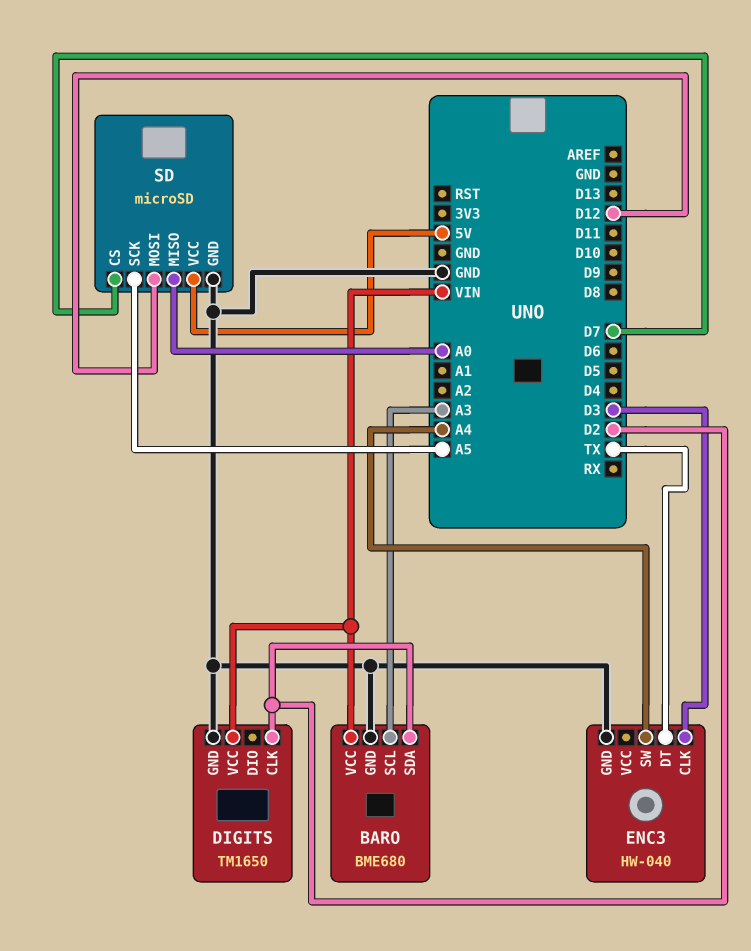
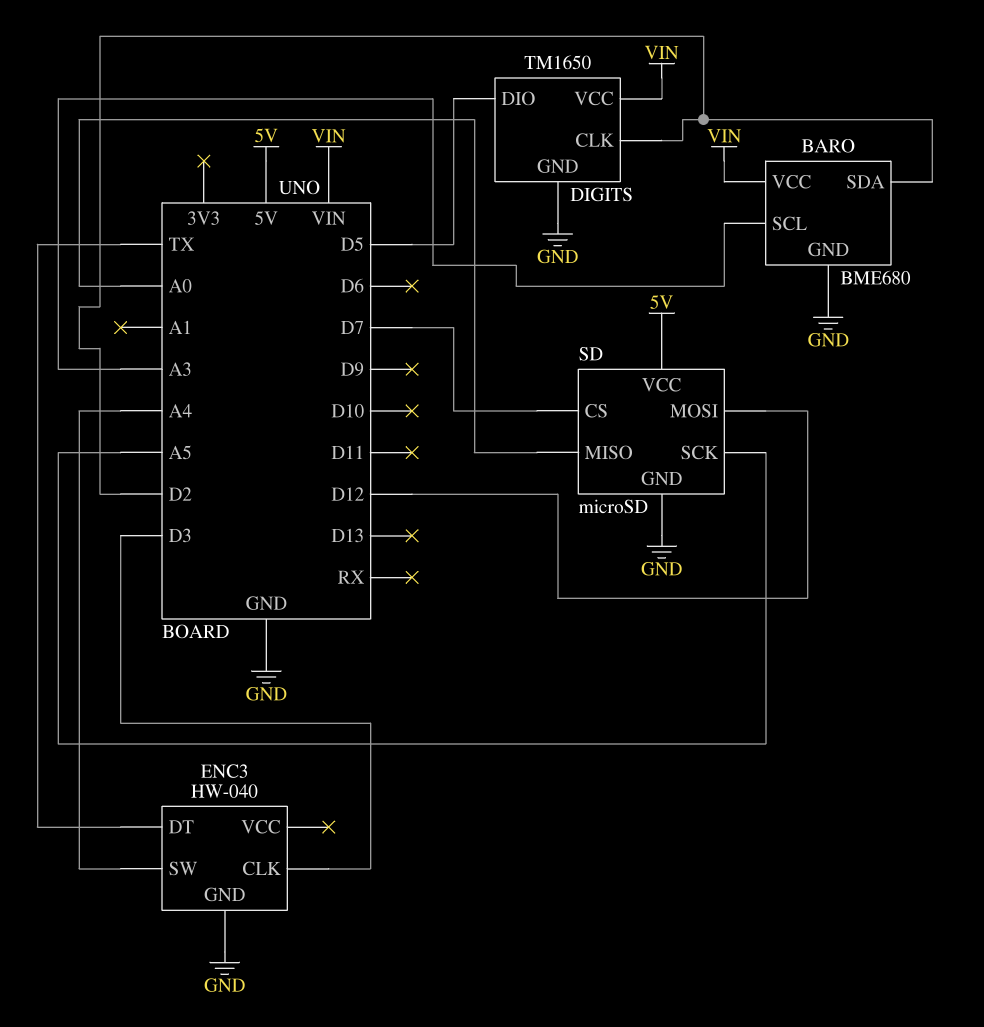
DIGITS pin DIO: none -> D5

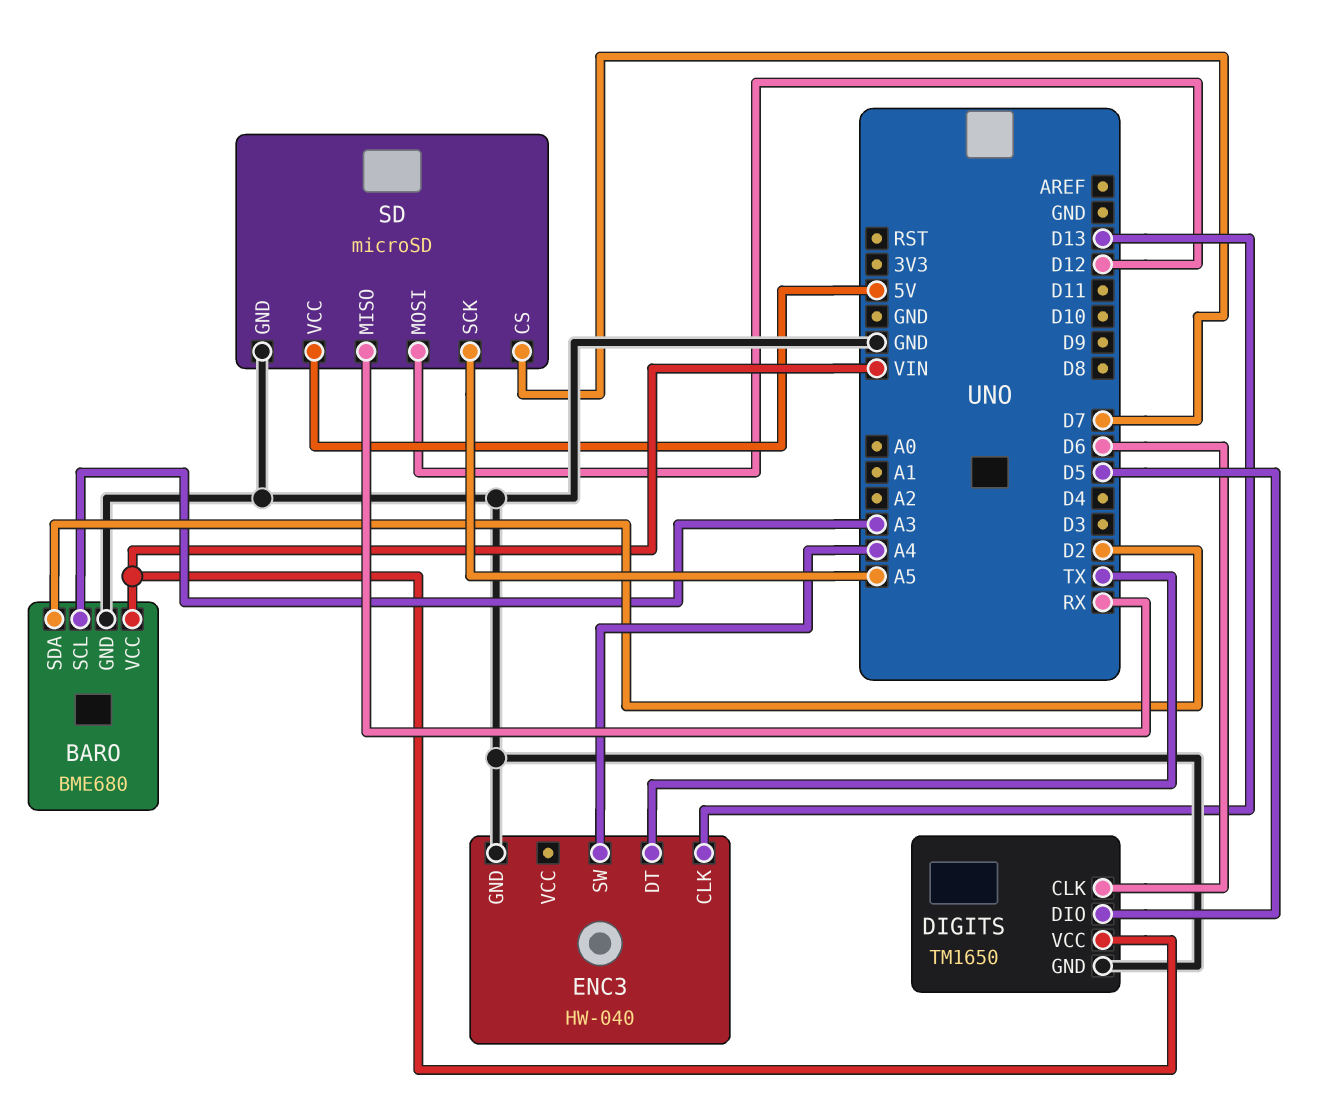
DIGITS pin CLK: D2 -> D6
ENC3 pin CLK: D3 -> D13
SD pin MISO: A0 -> RX

